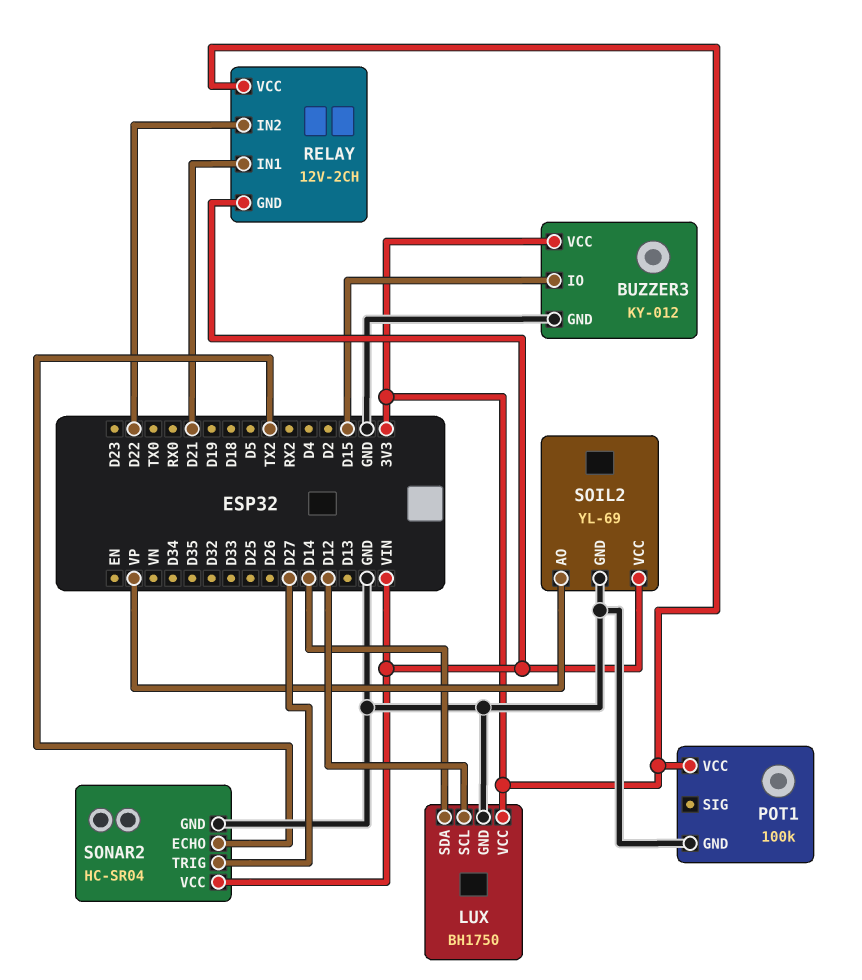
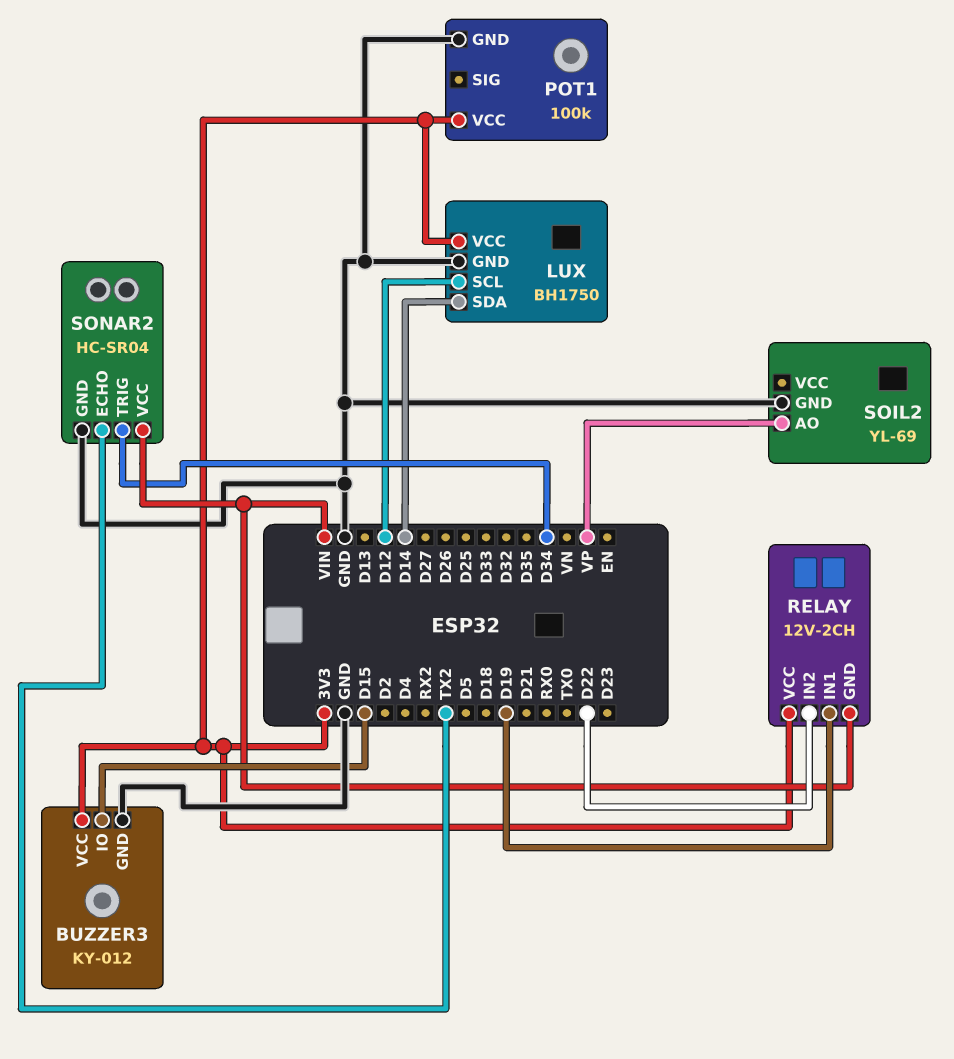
RELAY pin IN1: D21 -> D19
SOIL2 pin VCC: VIN -> none
SONAR2 pin TRIG: D27 -> D34

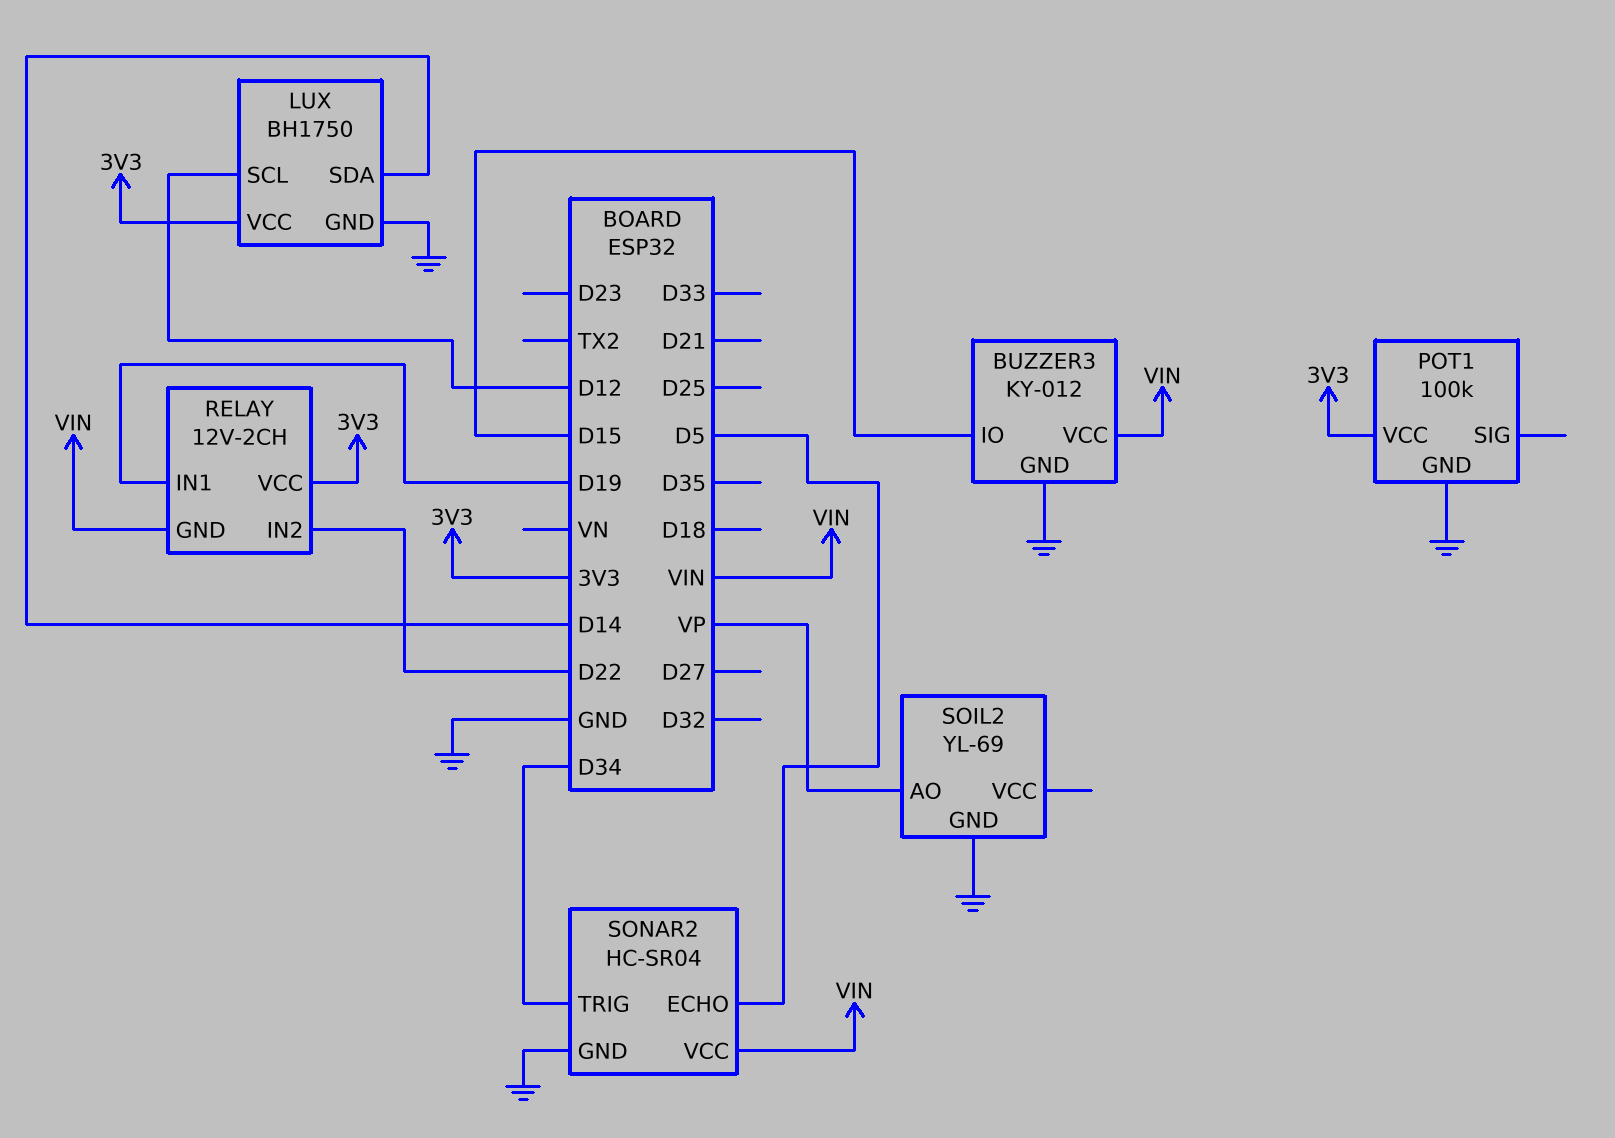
BUZZER3 pin VCC: 3V3 -> VIN
SONAR2 pin ECHO: TX2 -> D5

